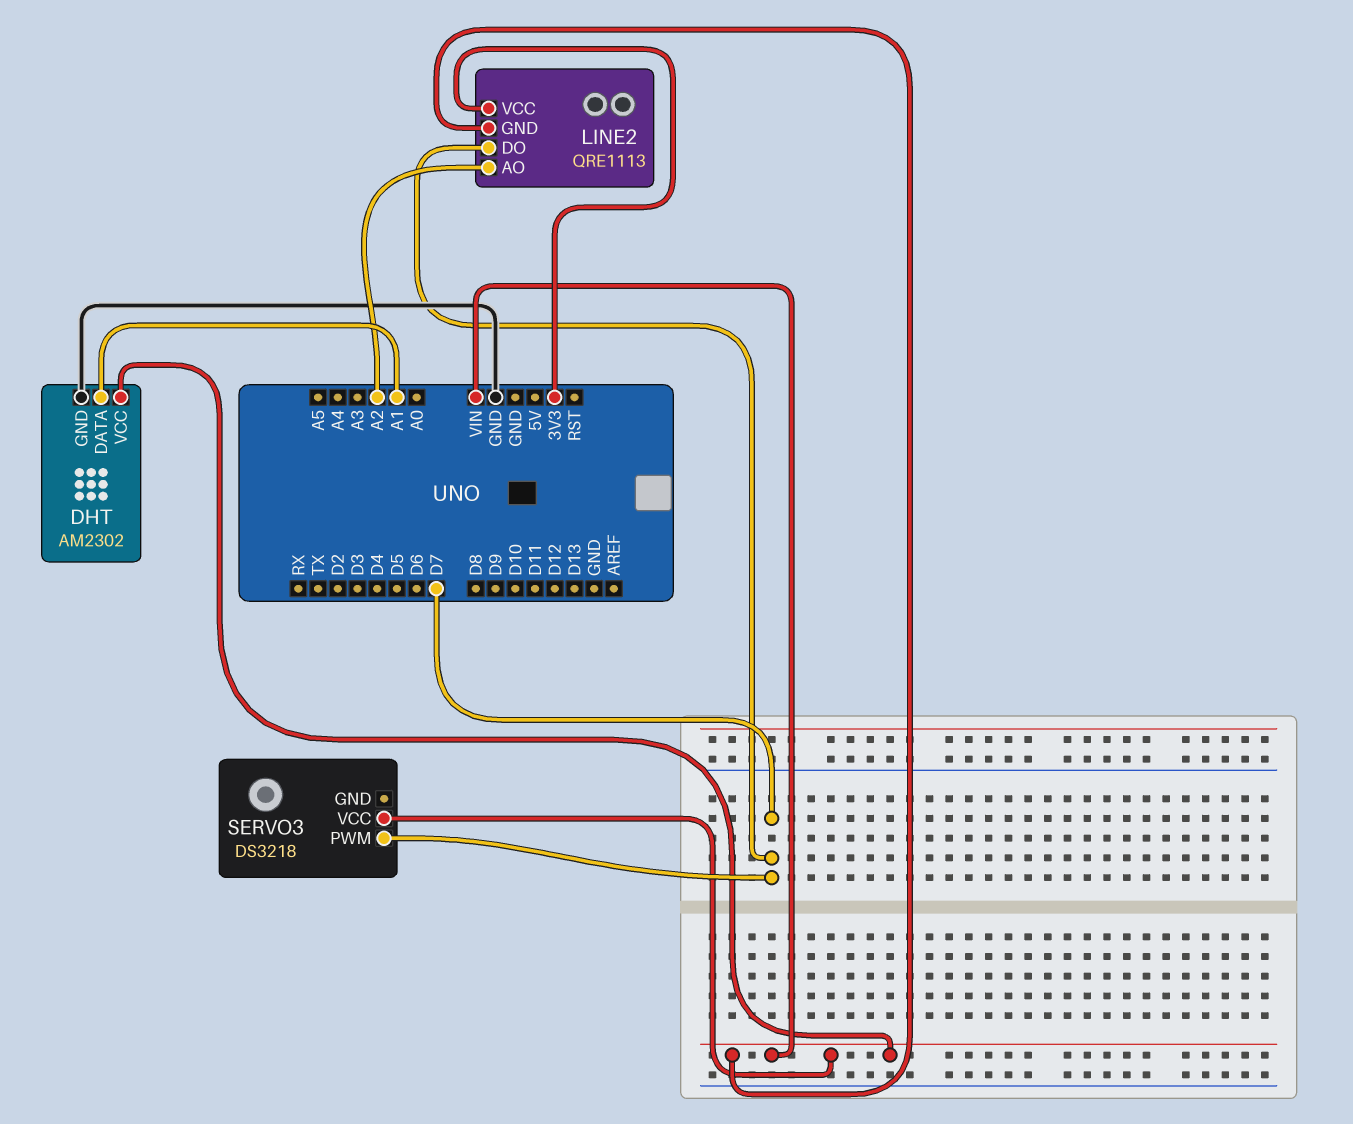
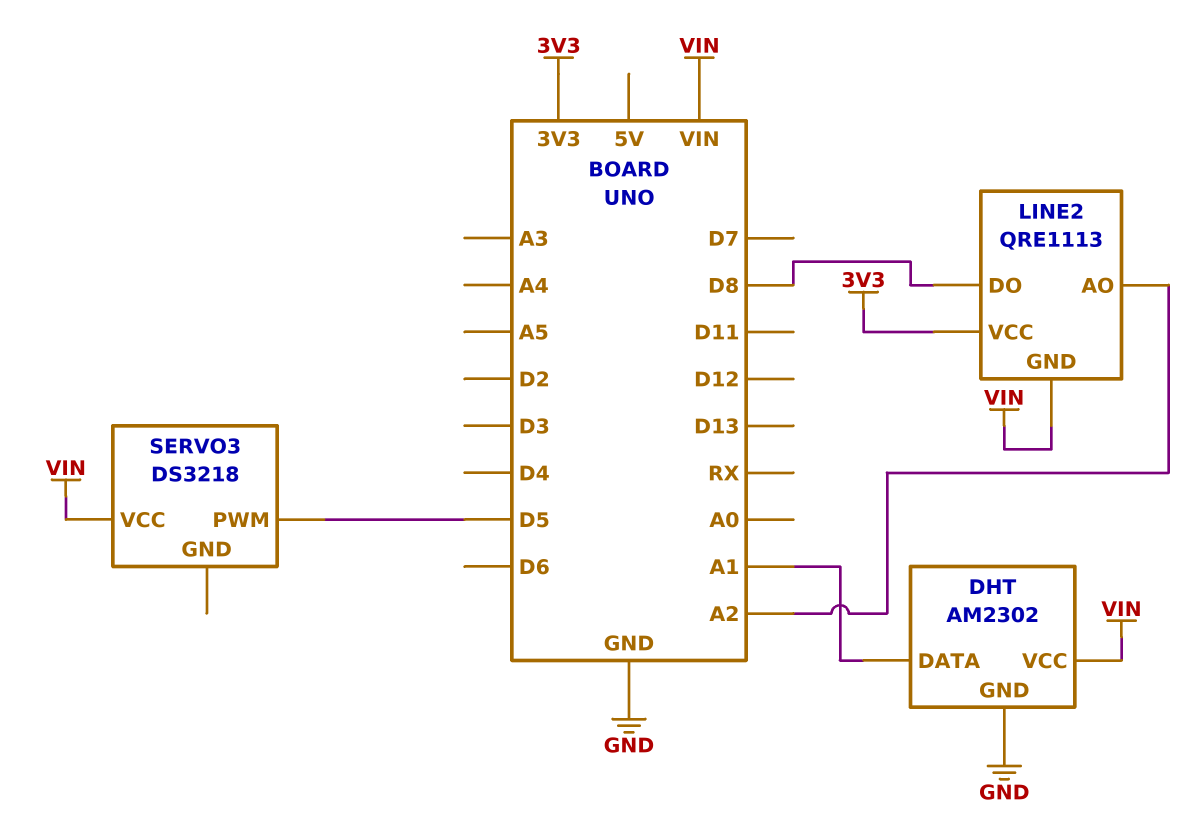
LINE2 pin DO: D7 -> D8
SERVO3 pin PWM: D7 -> D5

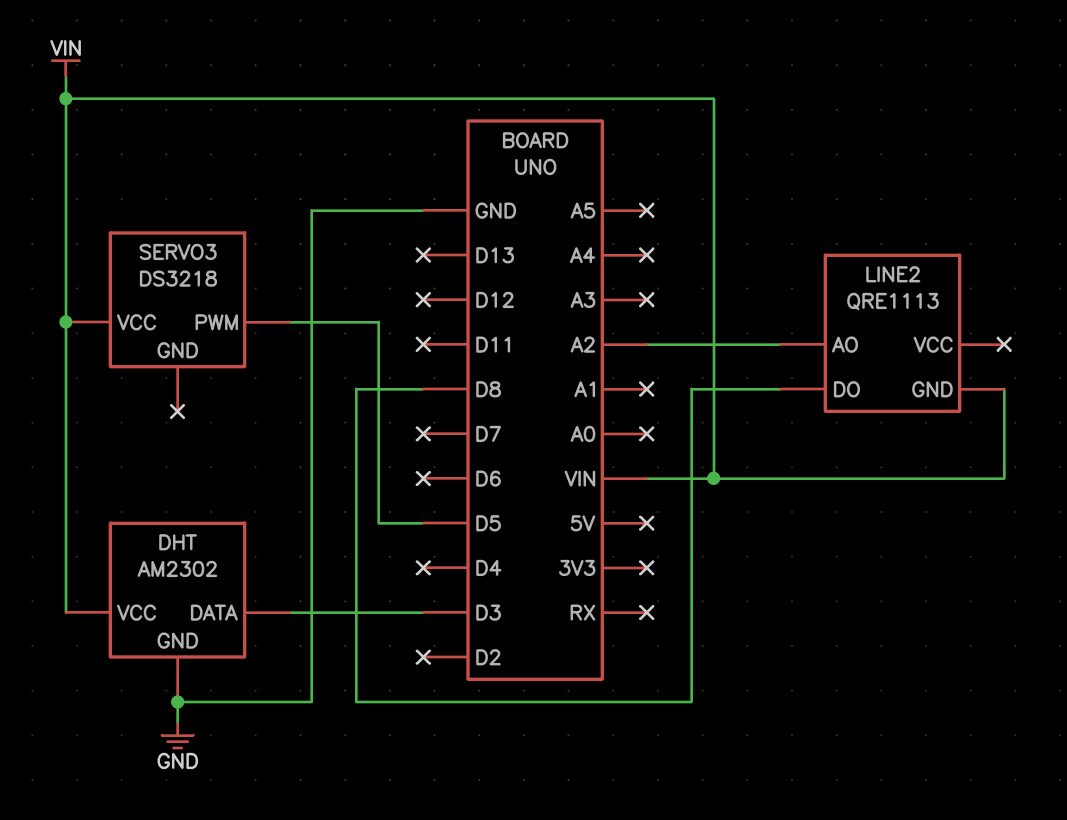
DHT pin DATA: A1 -> D3
LINE2 pin VCC: 3V3 -> none

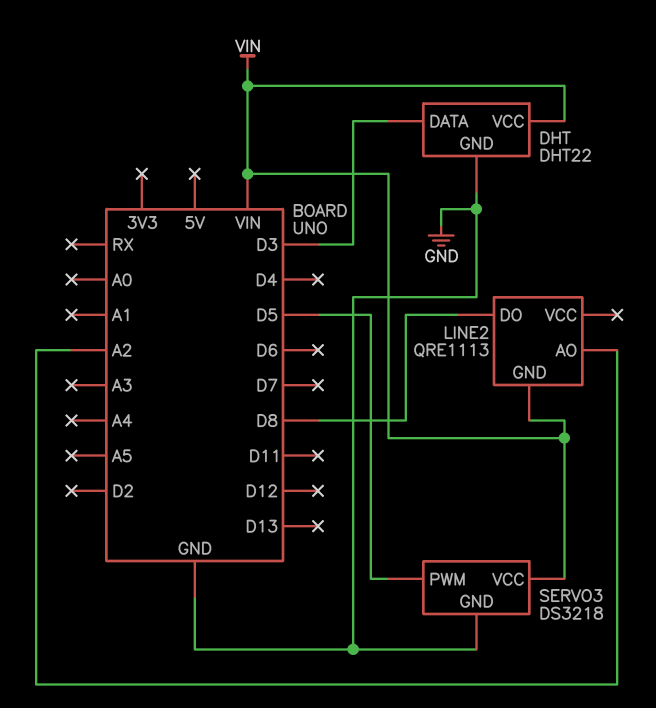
DHT: AM2302 -> DHT22
SERVO3 pin GND: none -> GND

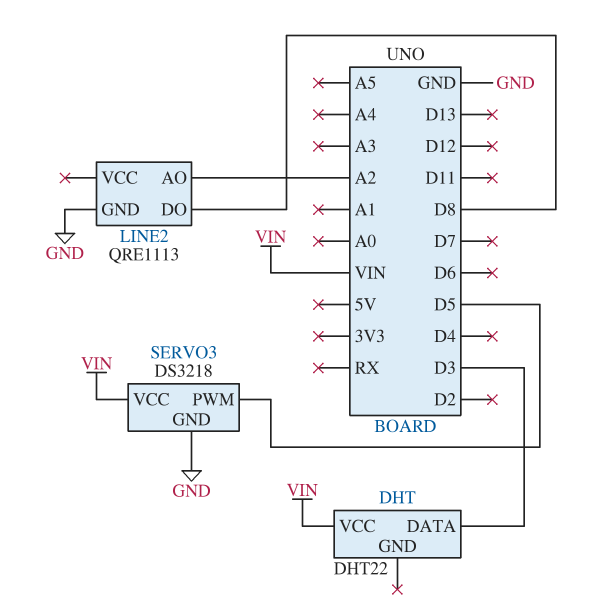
DHT pin GND: GND -> none
LINE2 pin GND: VIN -> GND

